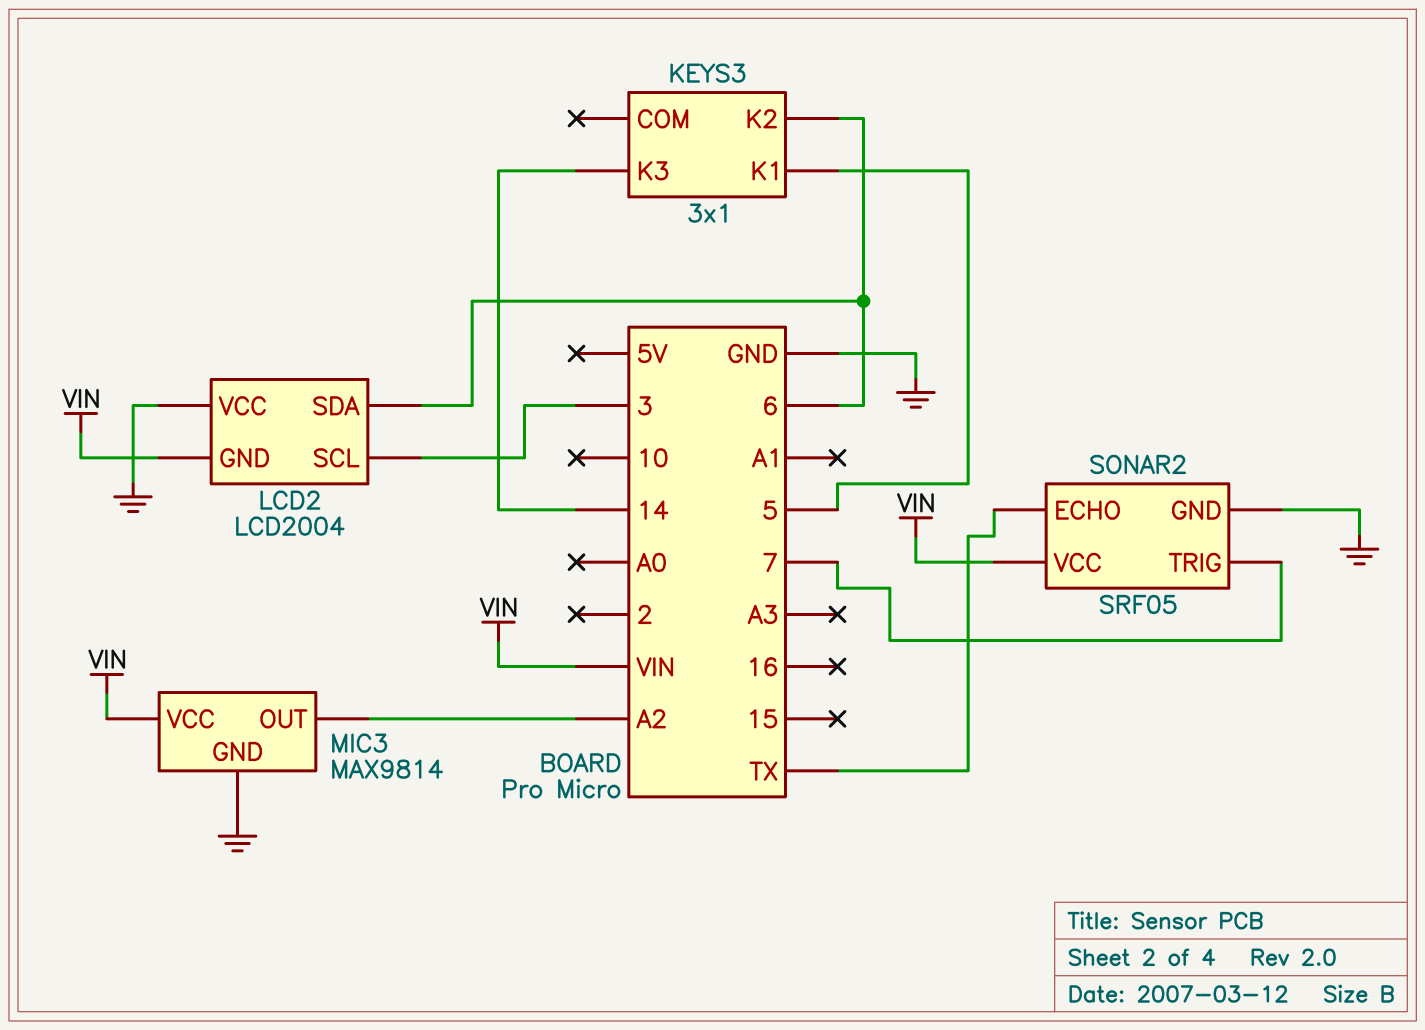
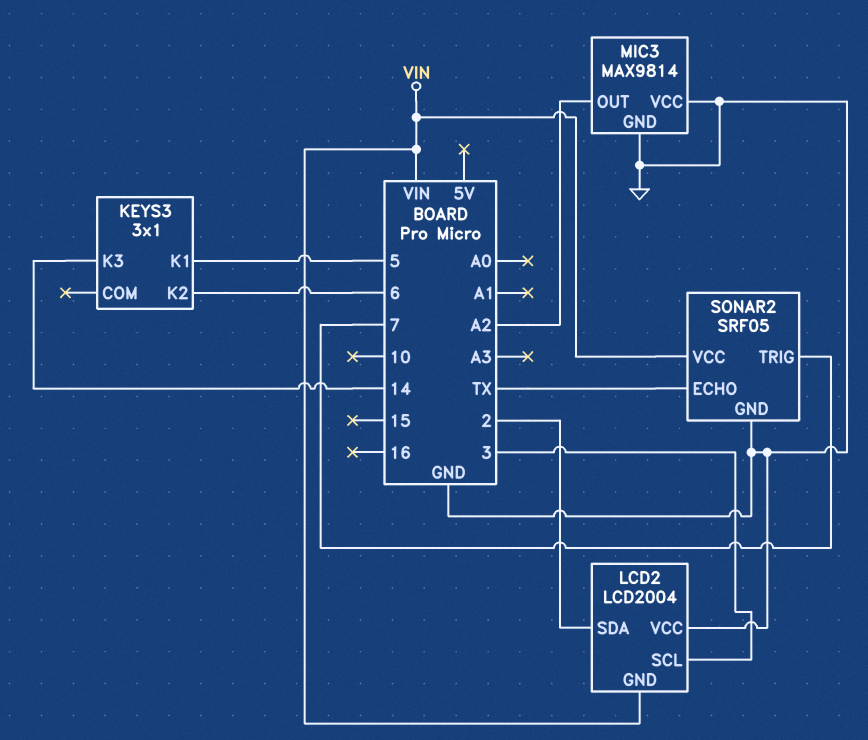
LCD2 pin SDA: 6 -> 2
MIC3 pin VCC: VIN -> GND

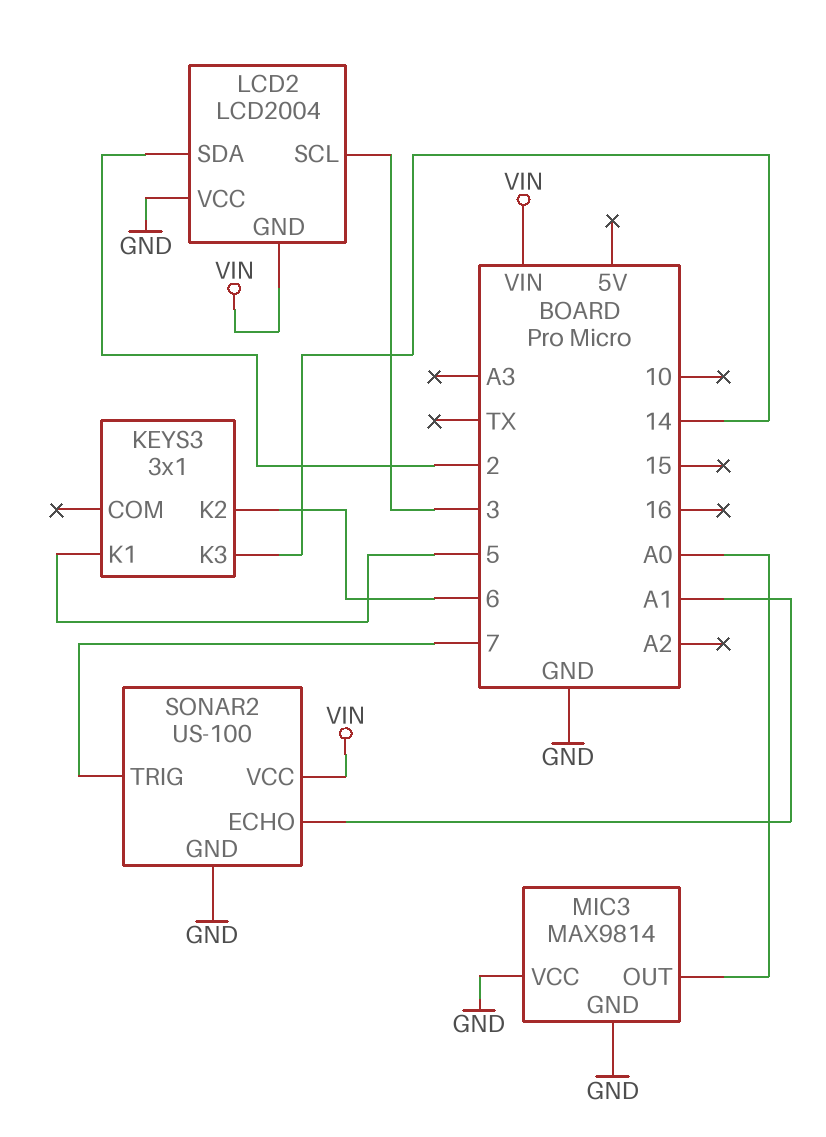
MIC3 pin OUT: A2 -> A0
SONAR2: SRF05 -> US-100
SONAR2 pin ECHO: TX -> A1

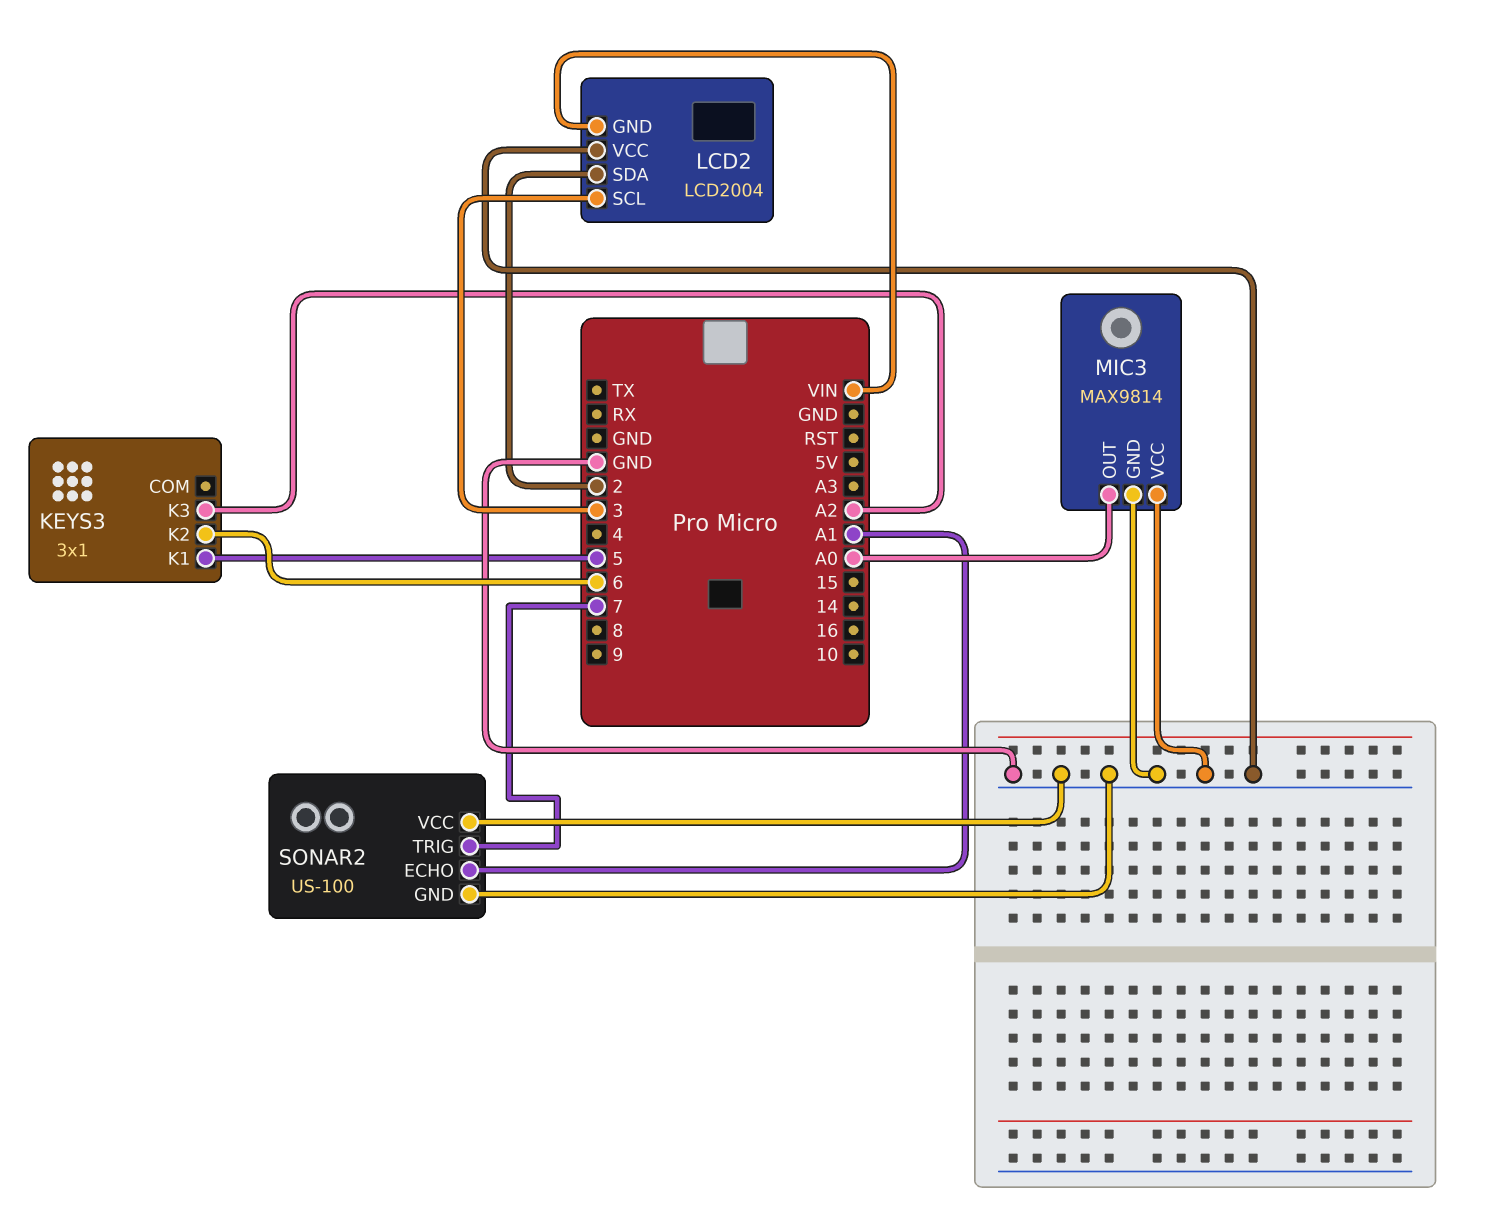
KEYS3 pin K3: 14 -> A2
SONAR2 pin VCC: VIN -> GND

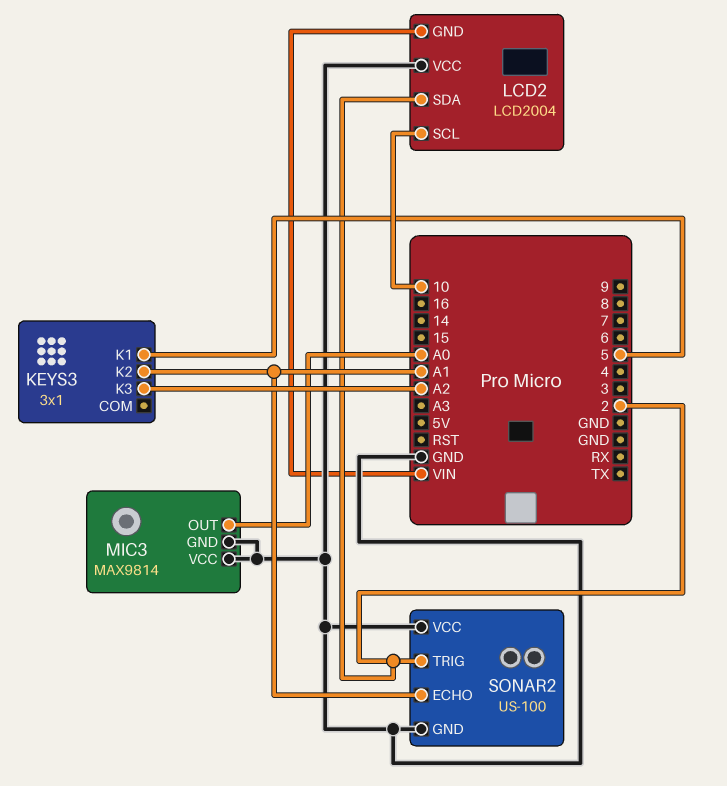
KEYS3 pin K2: 6 -> A1
LCD2 pin SCL: 3 -> 10
SONAR2 pin TRIG: 7 -> 2

